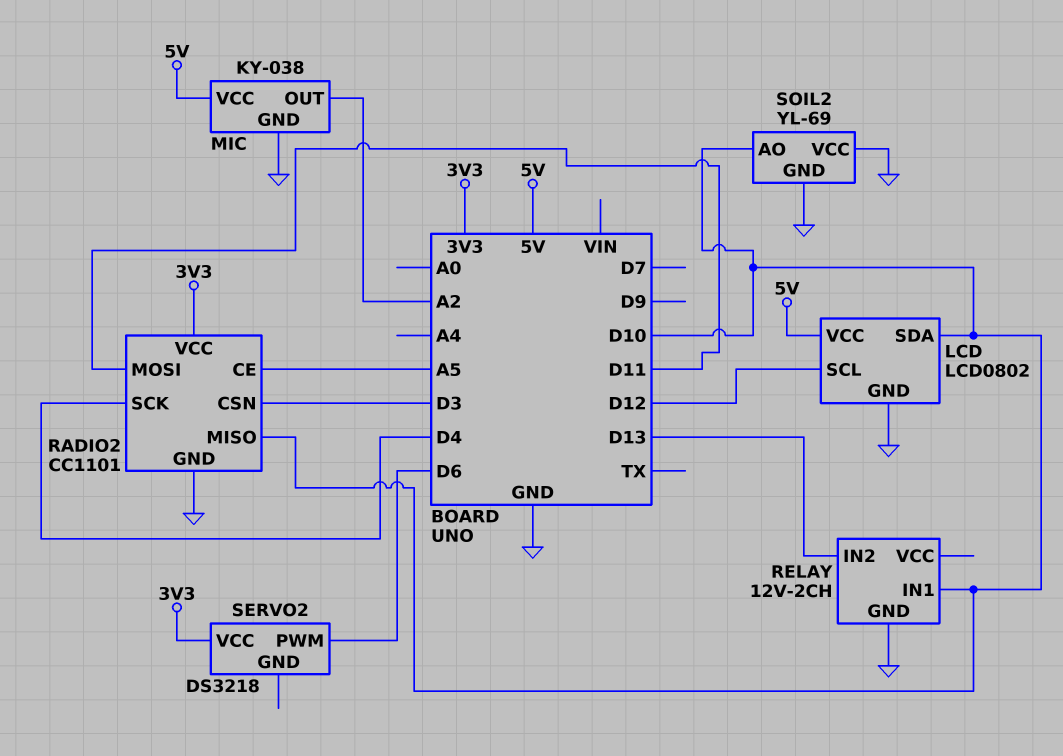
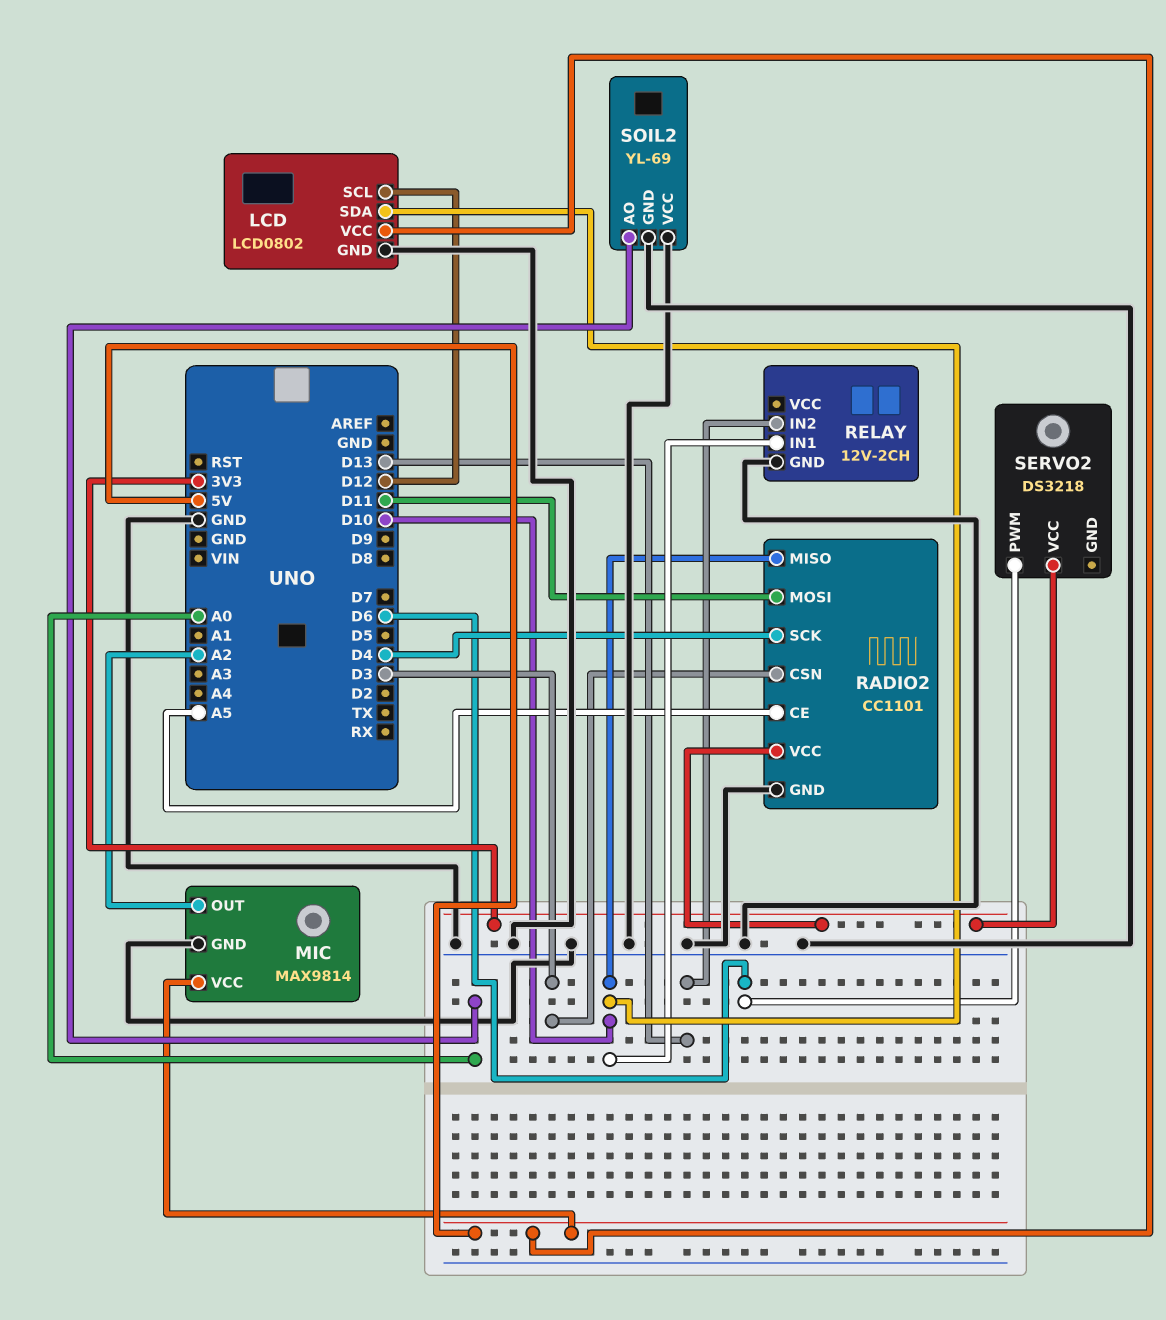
MIC: KY-038 -> MAX9814
SOIL2 pin AO: D10 -> A0

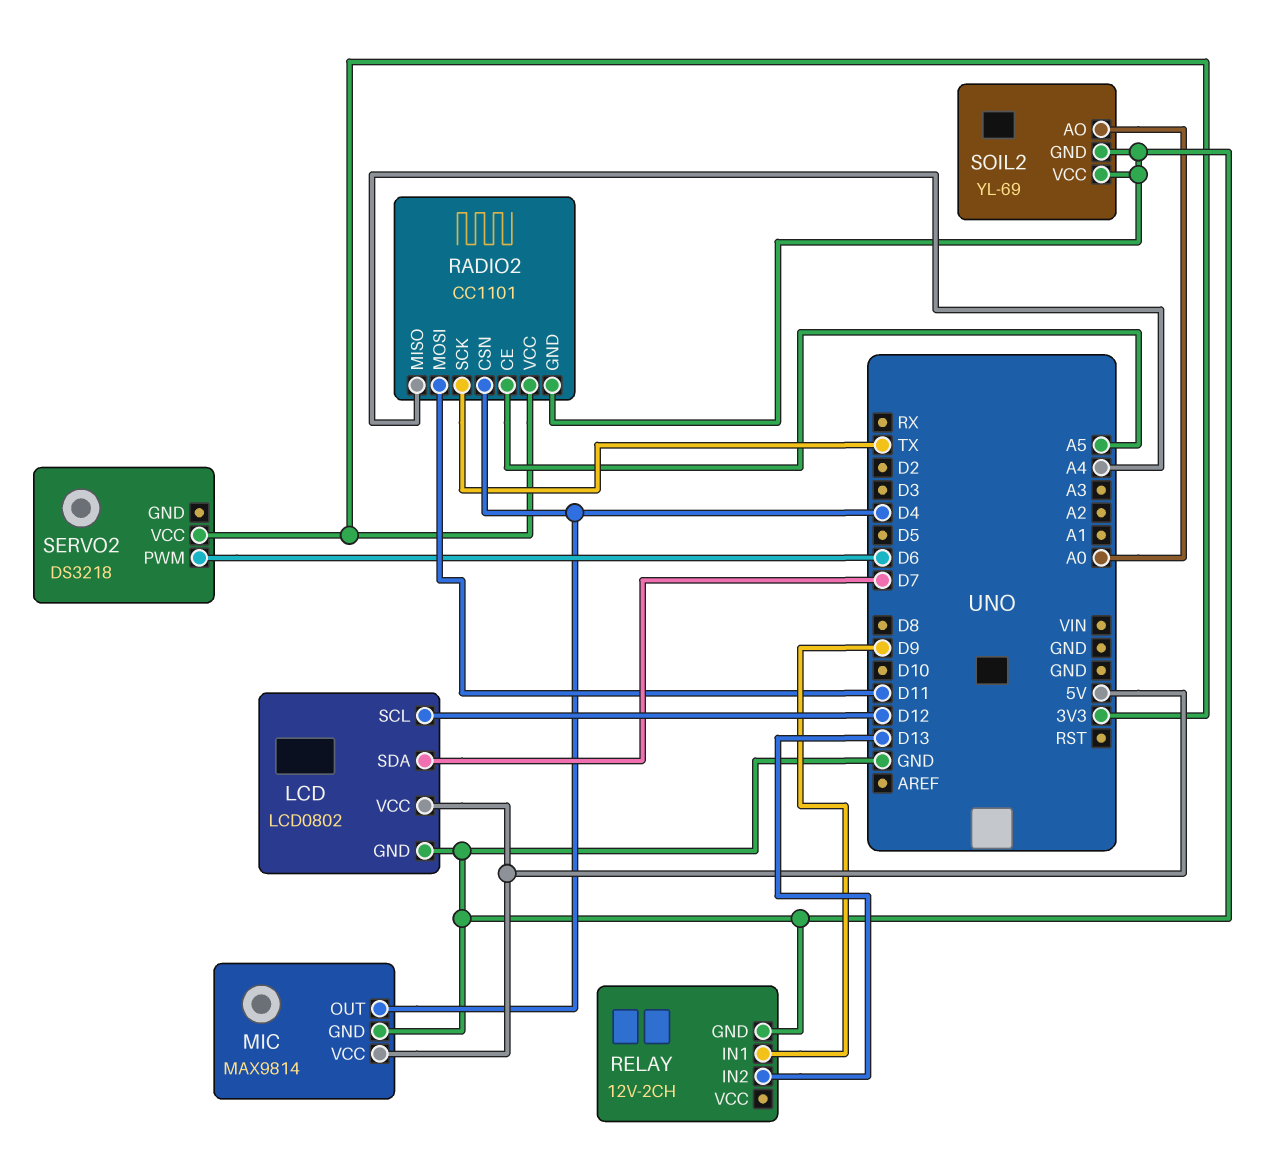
LCD pin SDA: D10 -> D7
MIC pin OUT: A2 -> D4
RADIO2 pin CSN: D3 -> D4
RADIO2 pin MISO: D10 -> A4
RADIO2 pin SCK: D4 -> TX
RELAY pin IN1: D10 -> D9

